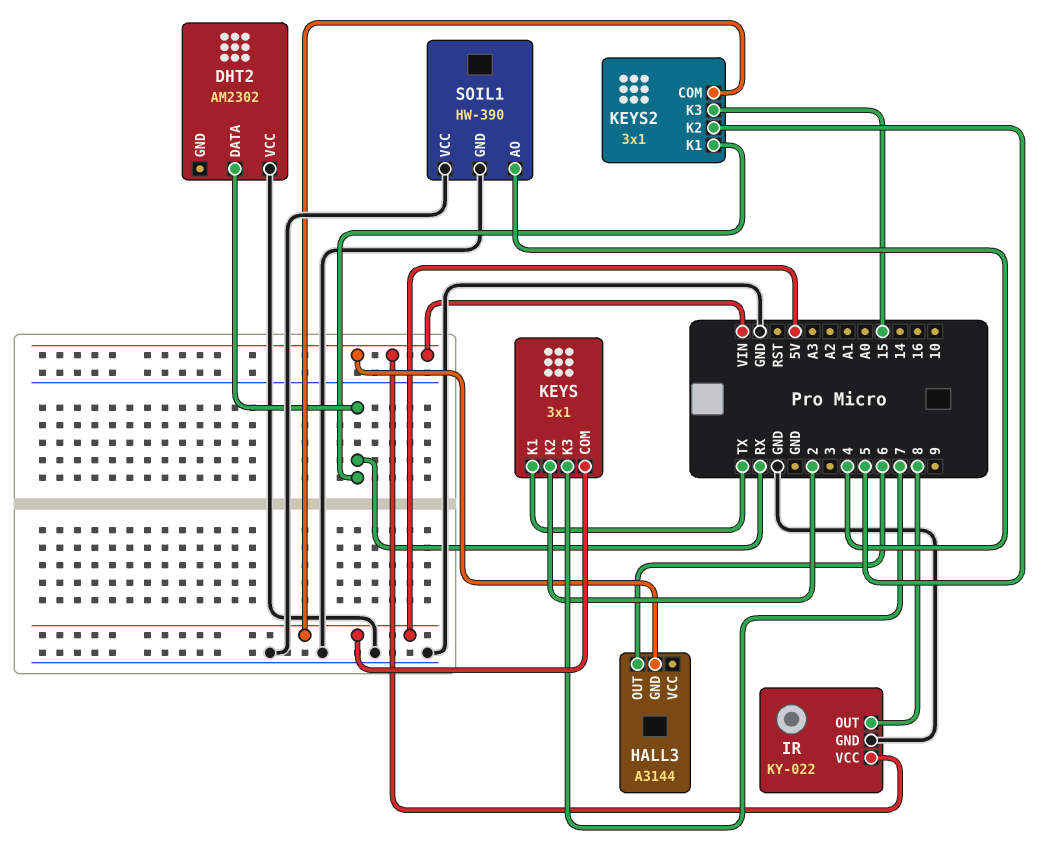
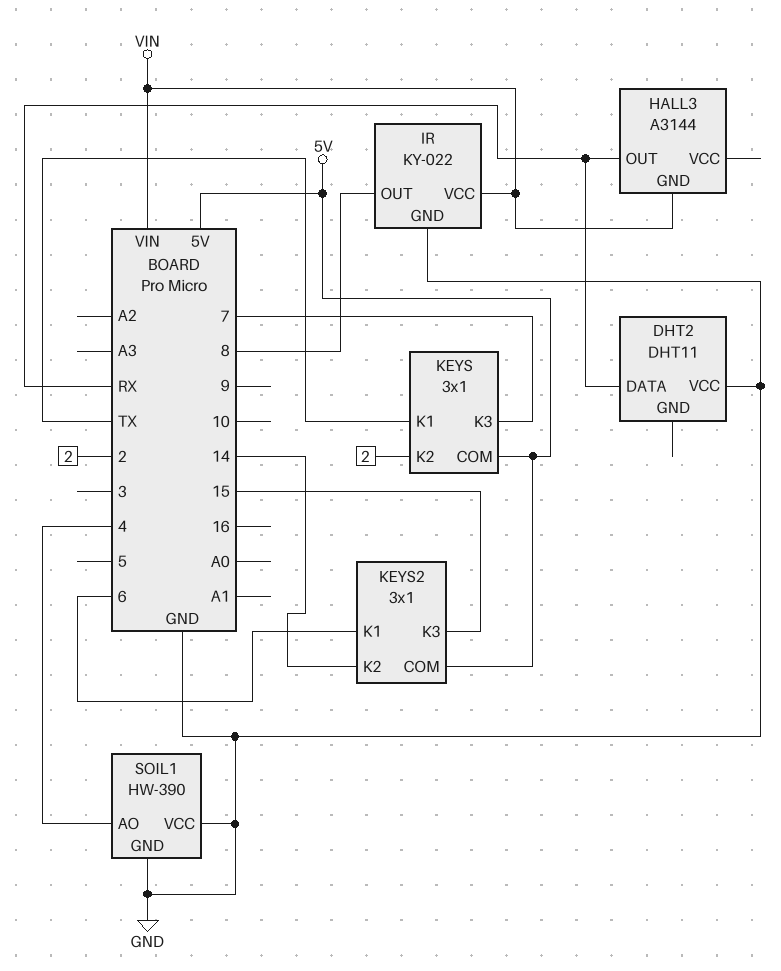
DHT2: AM2302 -> DHT11
HALL3 pin OUT: 6 -> RX
KEYS2 pin K1: RX -> 6
KEYS2 pin K2: 5 -> 14

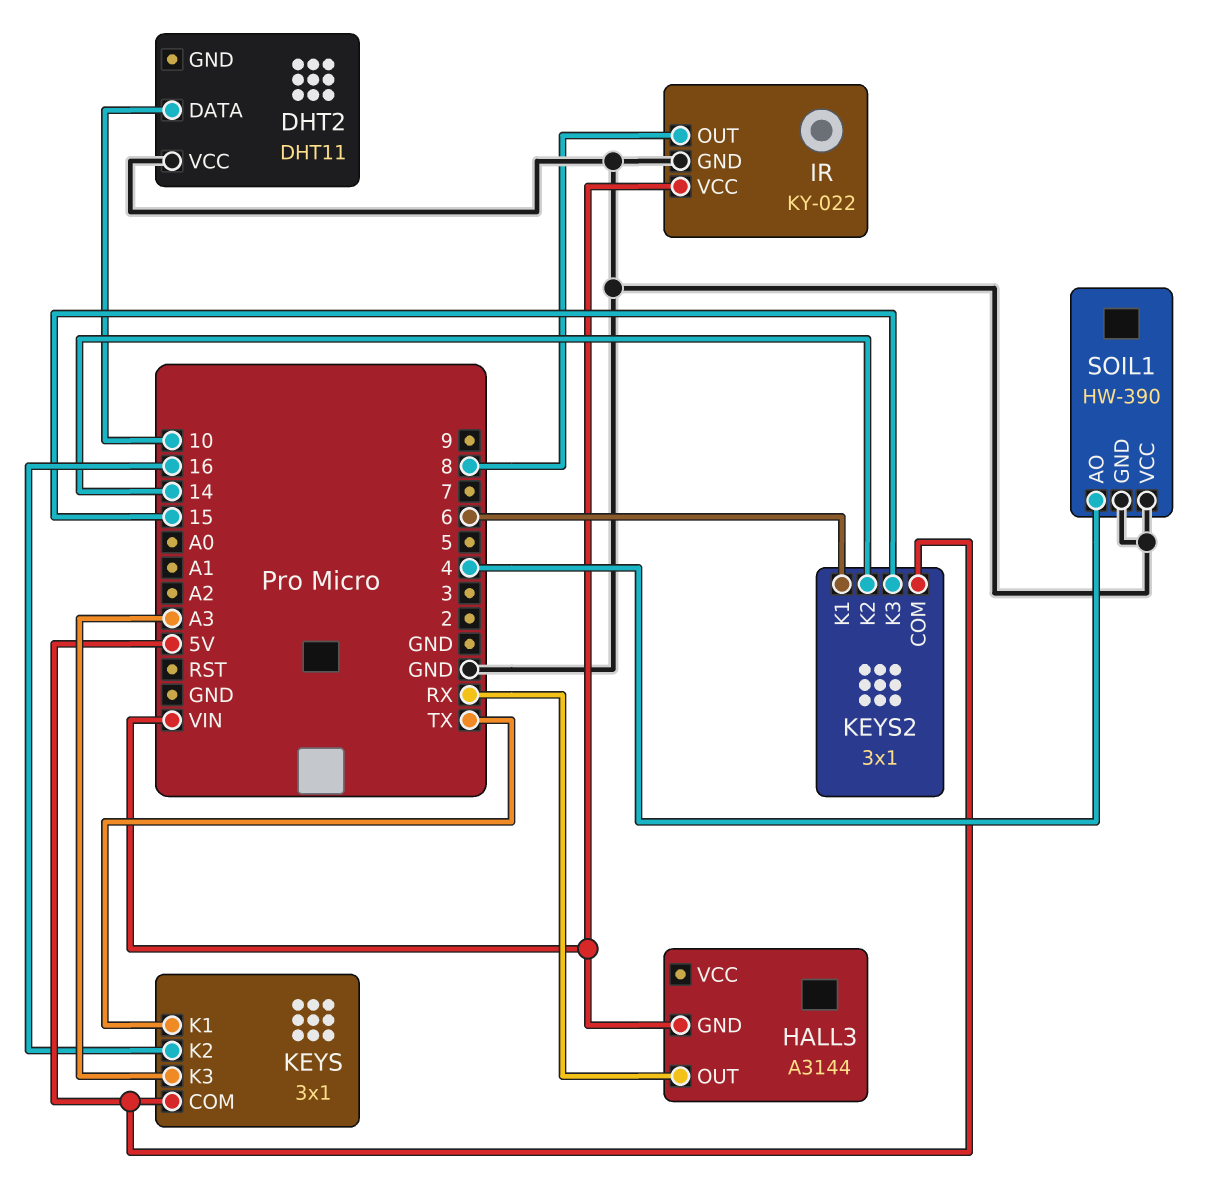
DHT2 pin DATA: RX -> 10
KEYS pin K2: 2 -> 16
KEYS pin K3: 7 -> A3

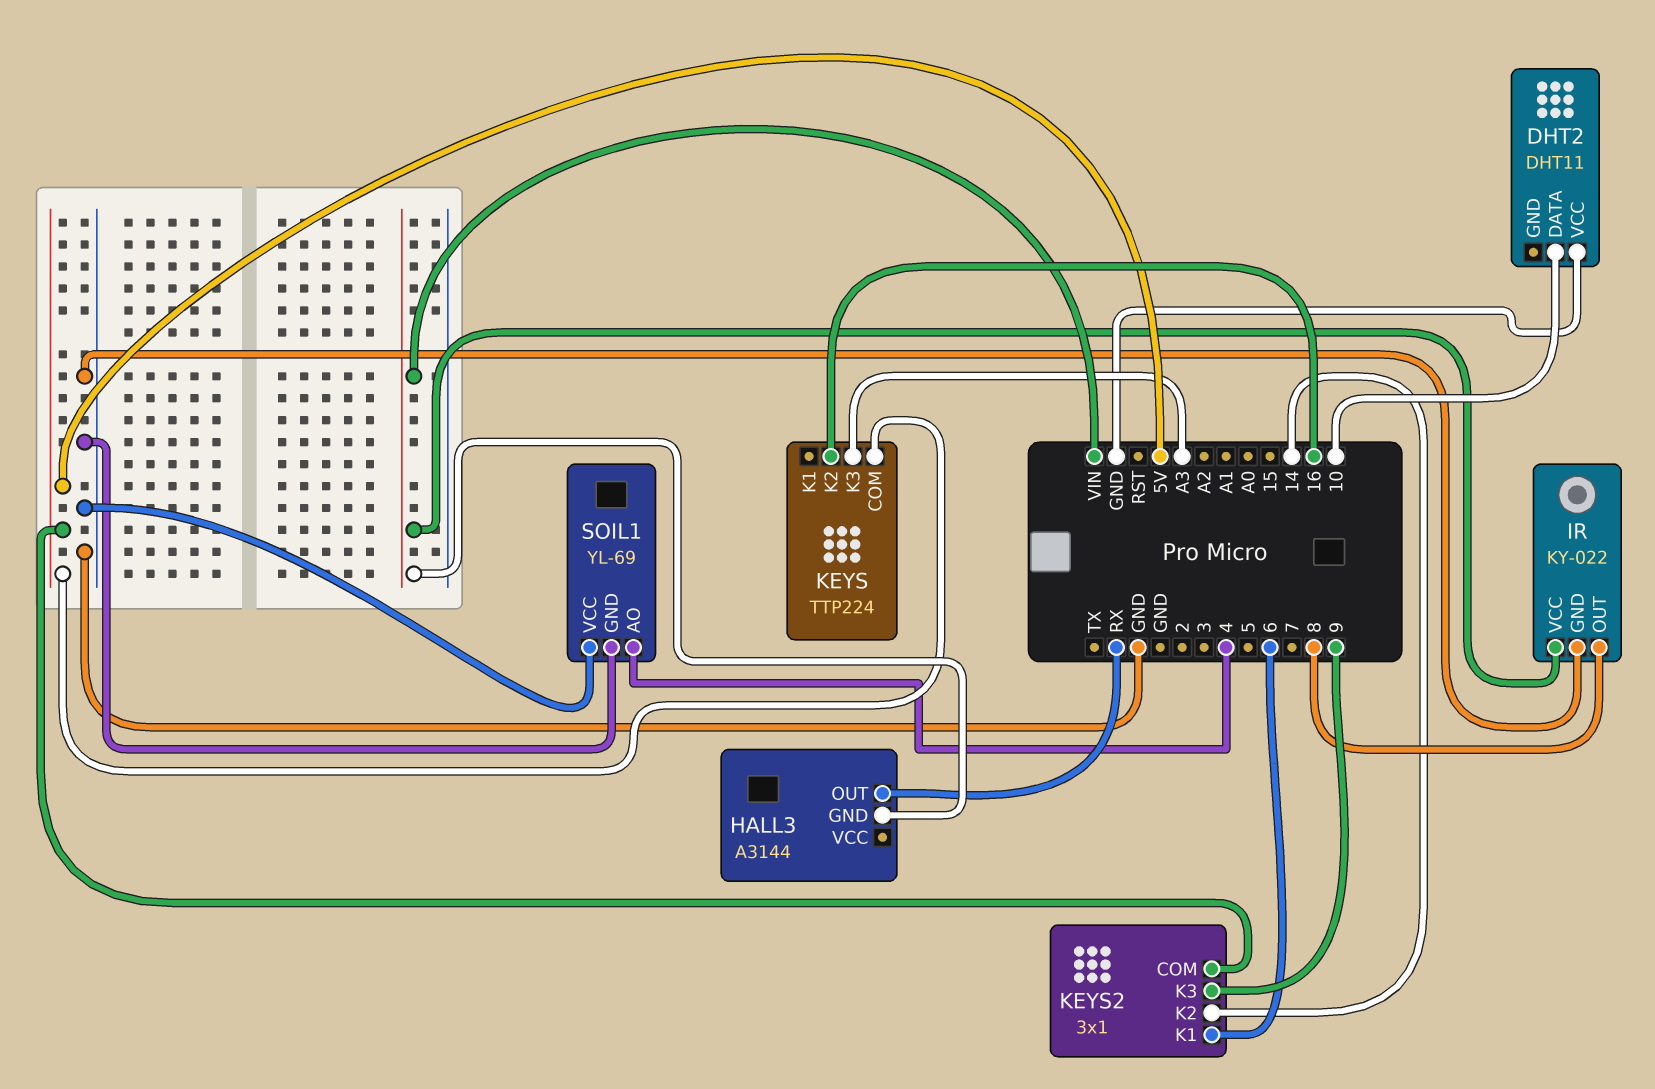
KEYS: 3x1 -> TTP224
KEYS pin K1: TX -> none
KEYS2 pin K3: 15 -> 9
SOIL1: HW-390 -> YL-69

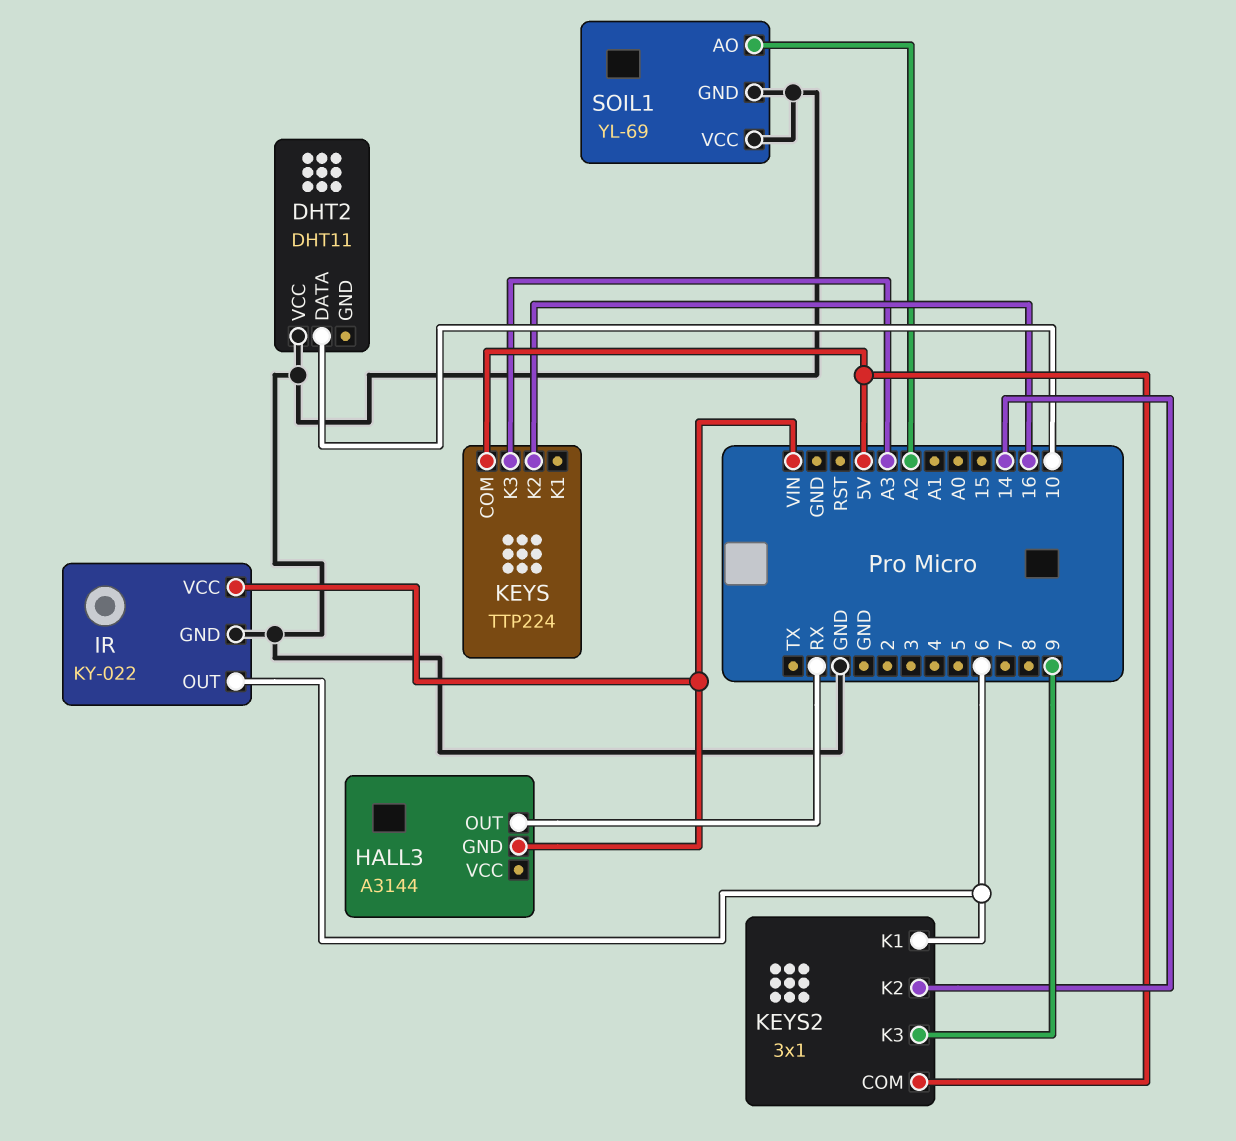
IR pin OUT: 8 -> 6
SOIL1 pin AO: 4 -> A2

